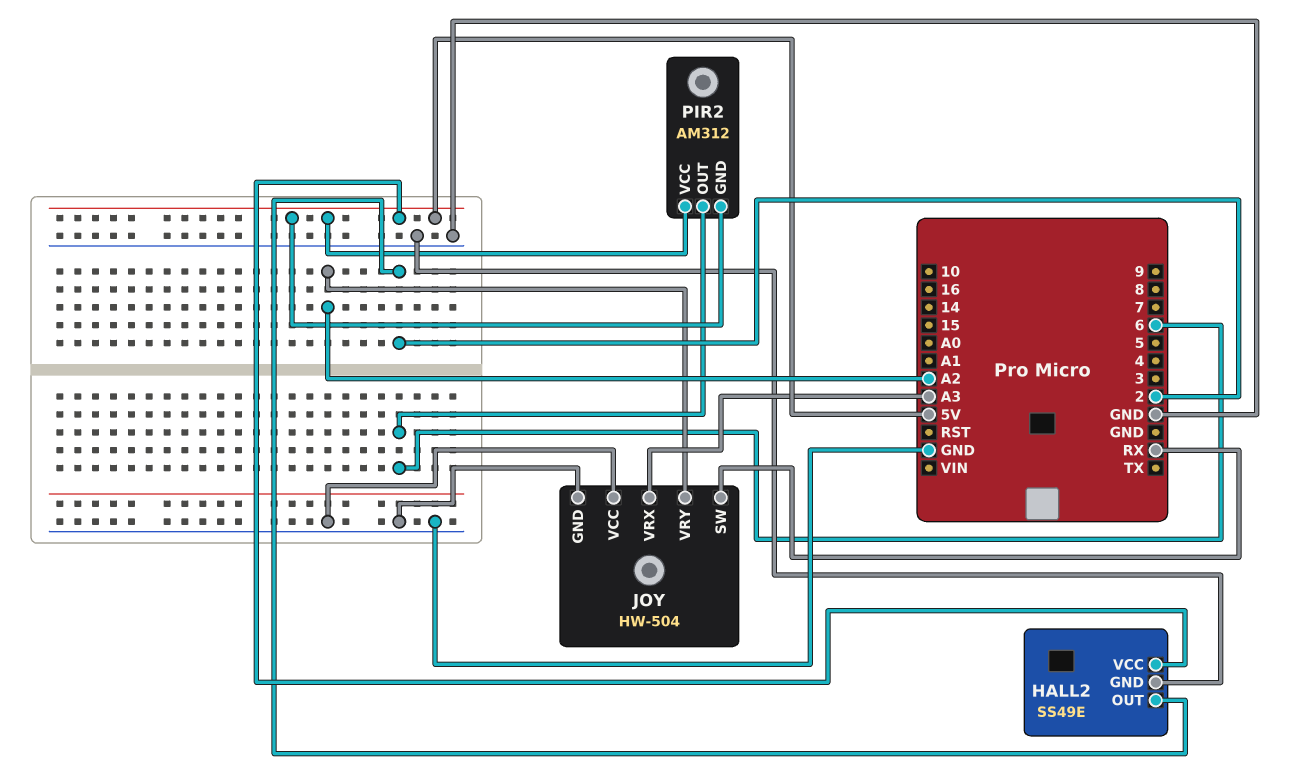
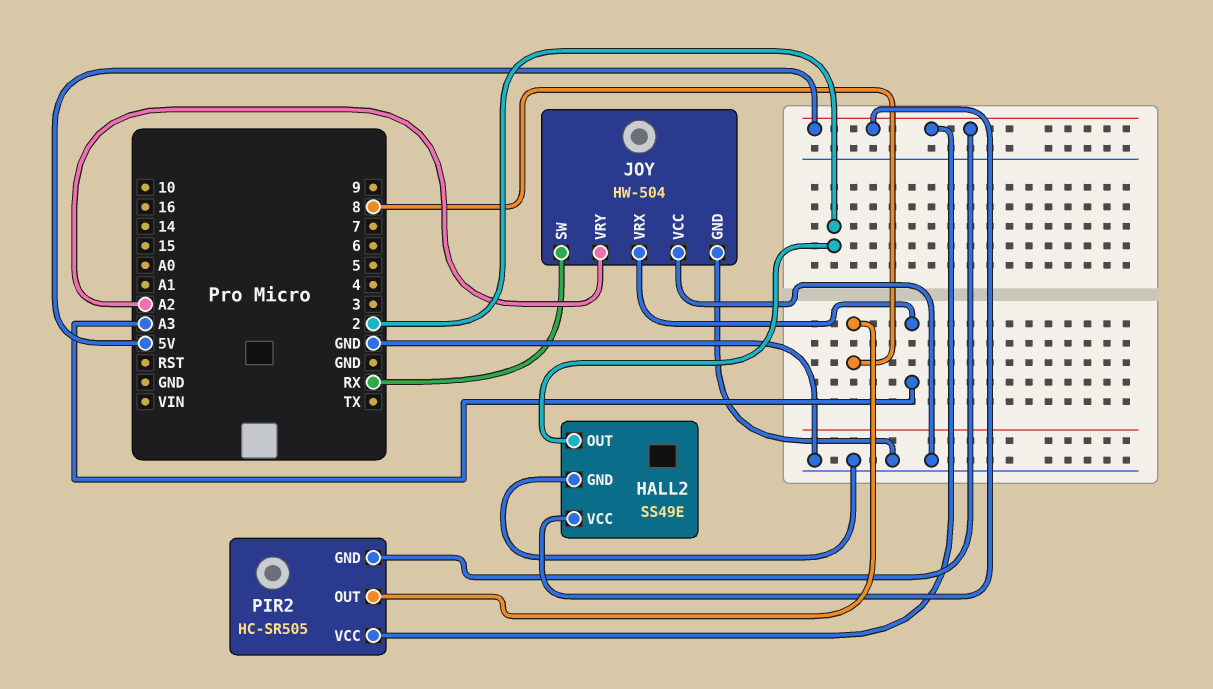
PIR2: AM312 -> HC-SR505
PIR2 pin OUT: 6 -> 8

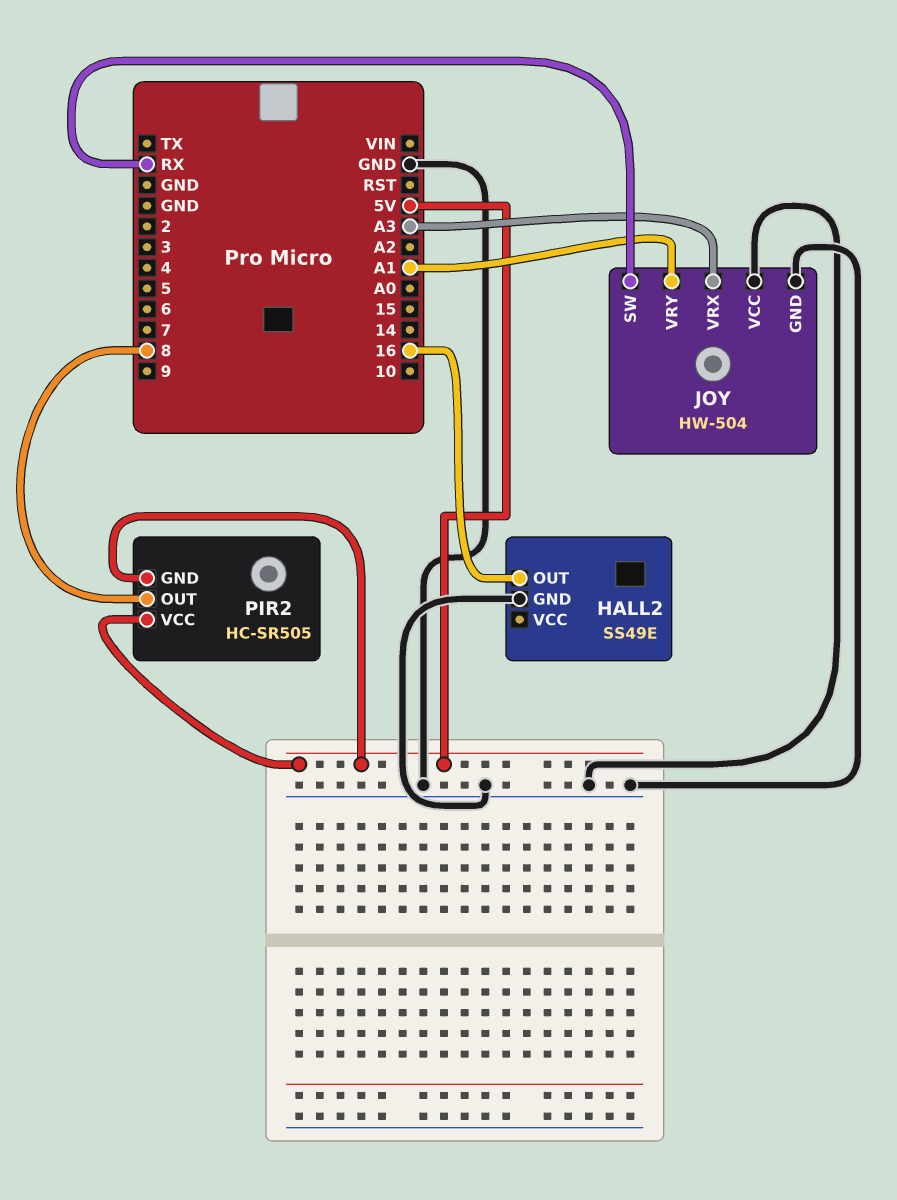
HALL2 pin OUT: 2 -> 16
HALL2 pin VCC: 5V -> none
JOY pin VRY: A2 -> A1

